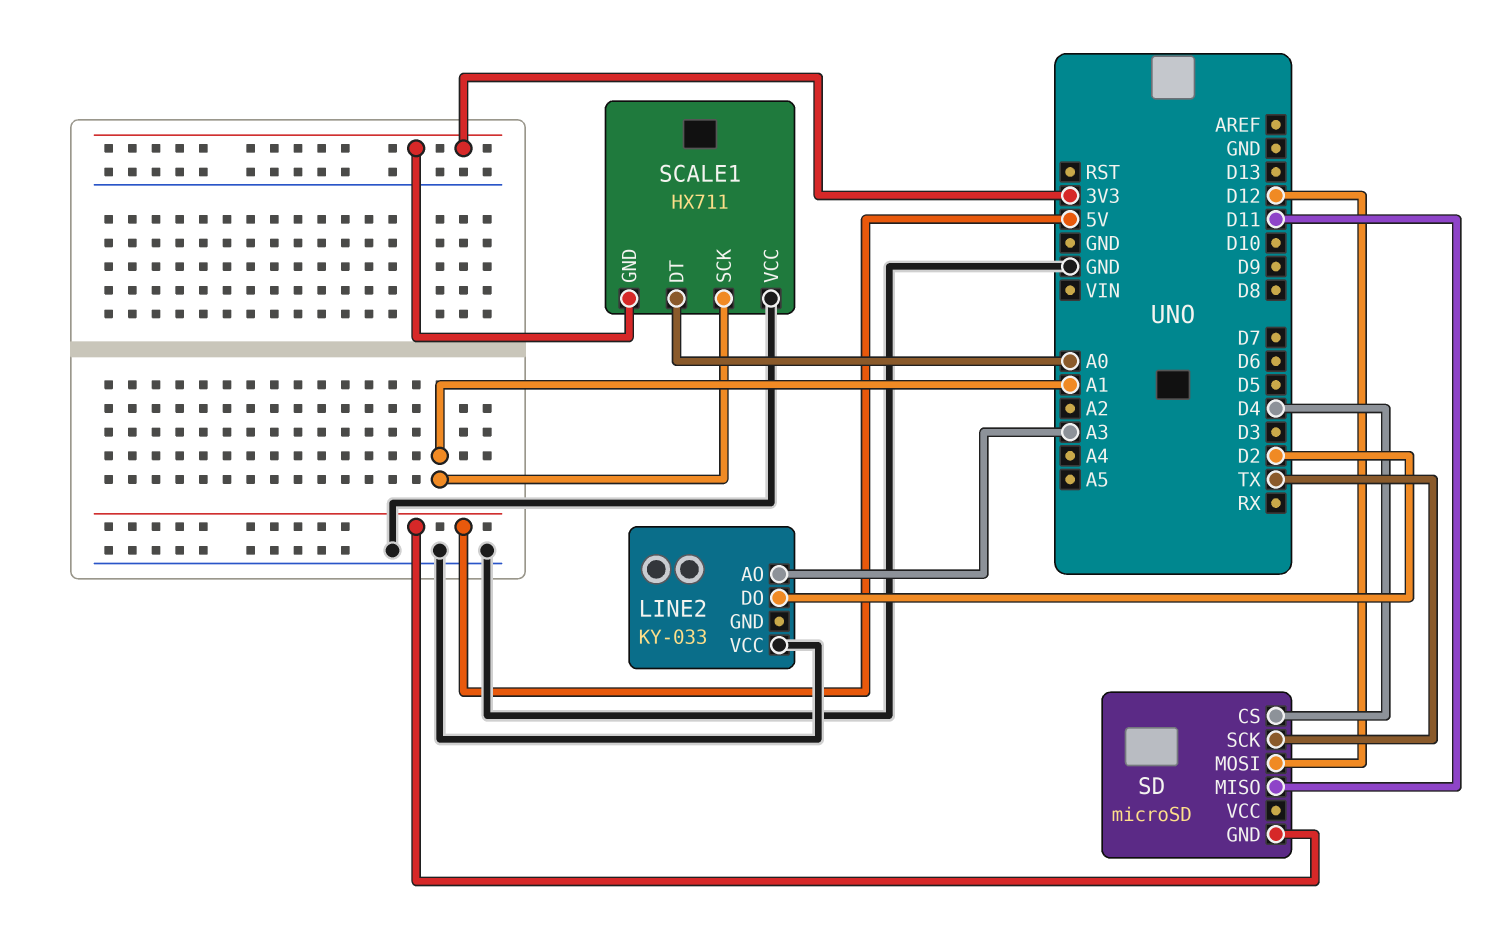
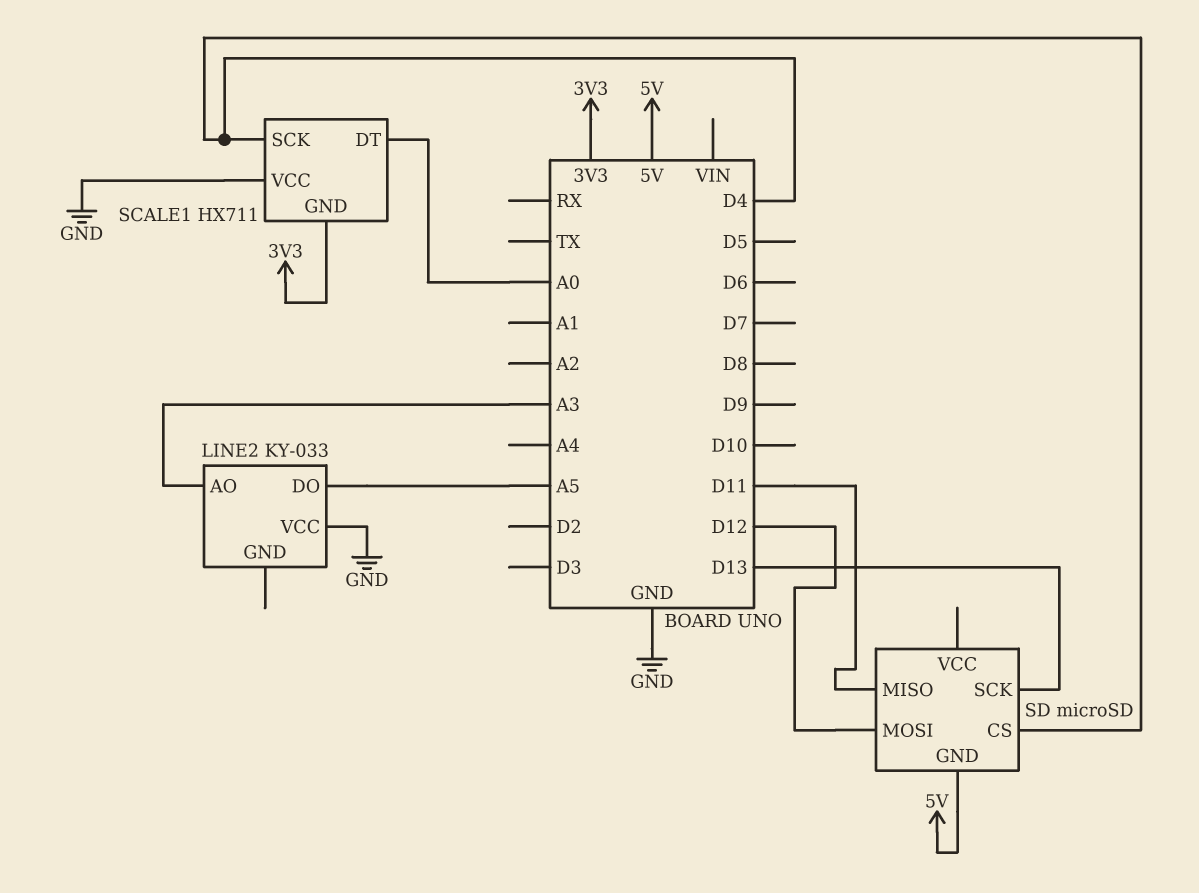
LINE2 pin DO: D2 -> A5
SCALE1 pin SCK: A1 -> D4
SD pin SCK: TX -> D13

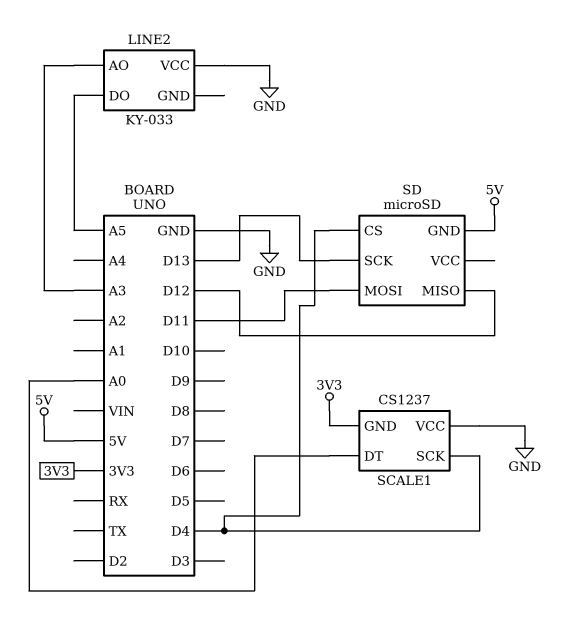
SCALE1: HX711 -> CS1237
SD pin MISO: D11 -> D12
SD pin MOSI: D12 -> D11

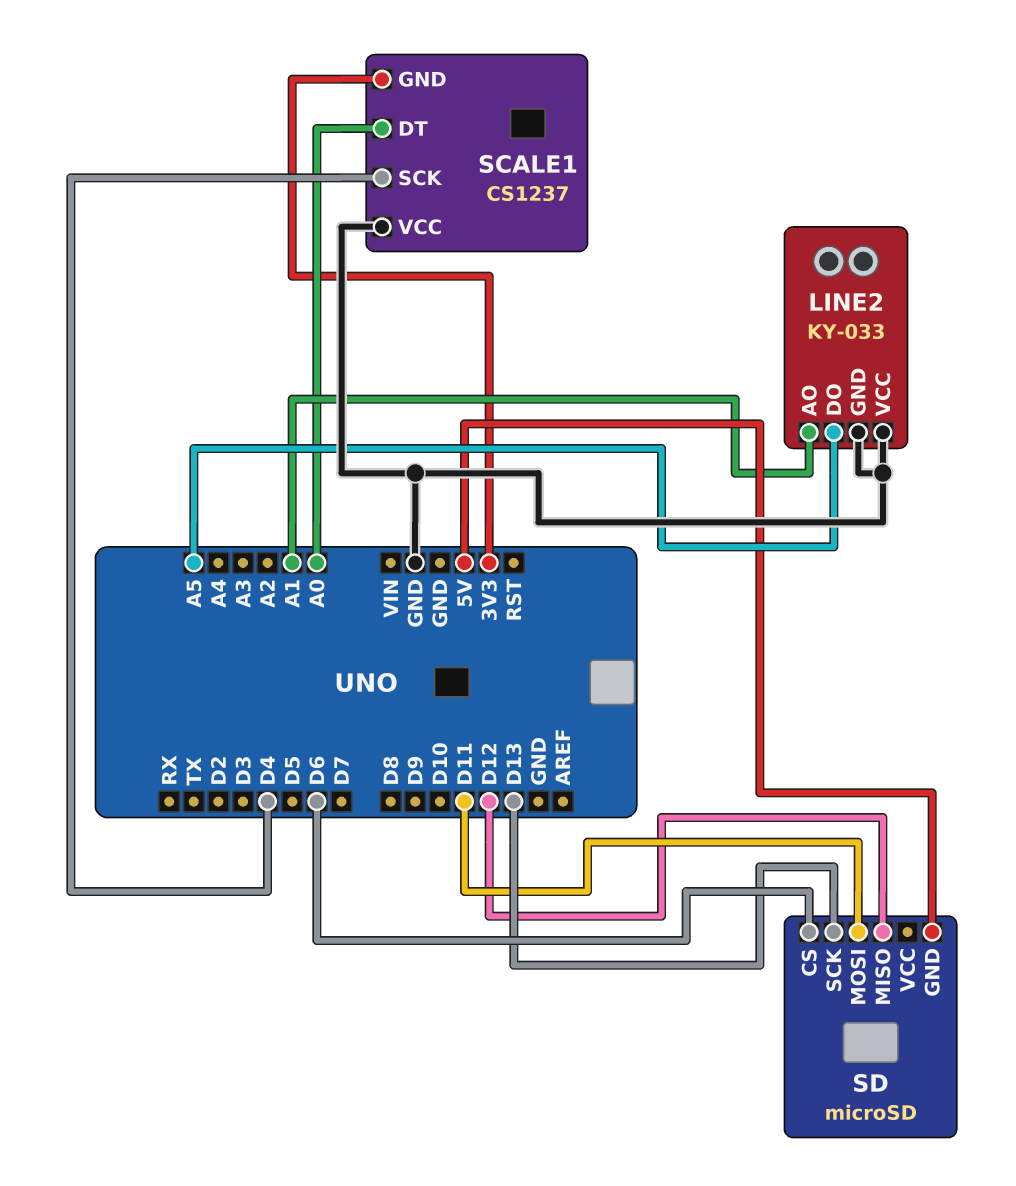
LINE2 pin AO: A3 -> A1
LINE2 pin GND: none -> GND
SD pin CS: D4 -> D6

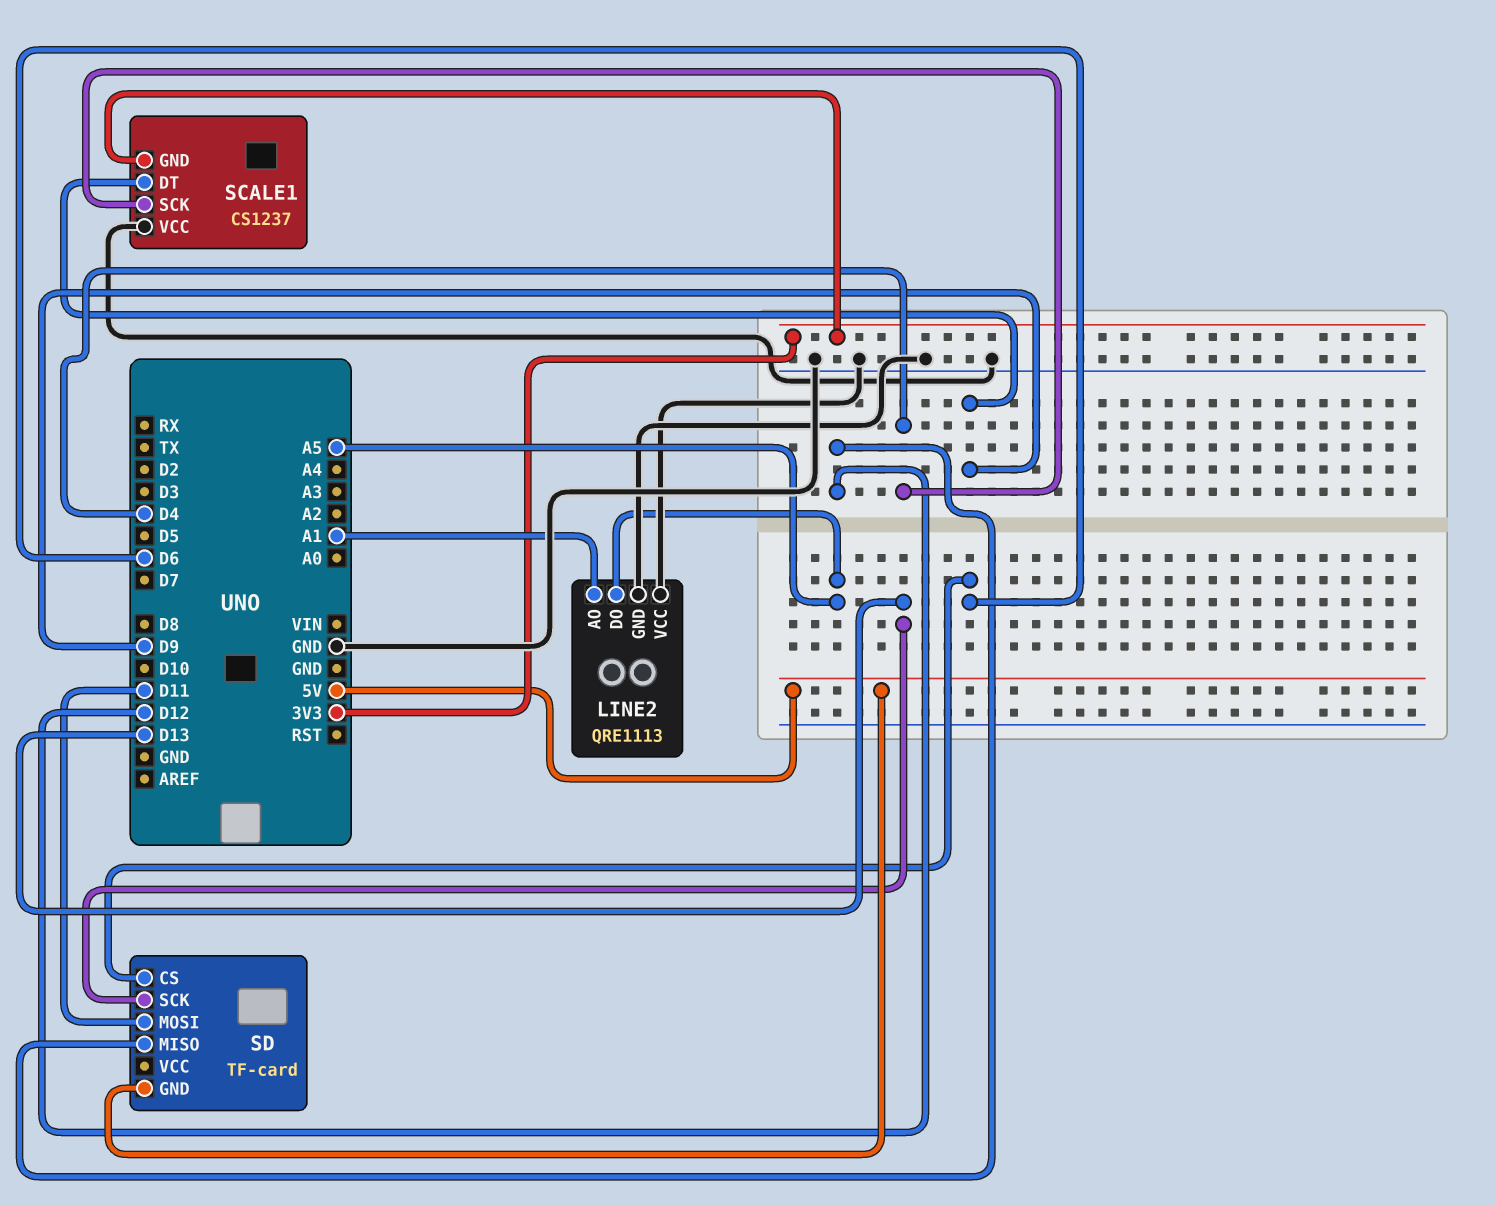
LINE2: KY-033 -> QRE1113
SCALE1 pin DT: A0 -> D9
SD: microSD -> TF-card

